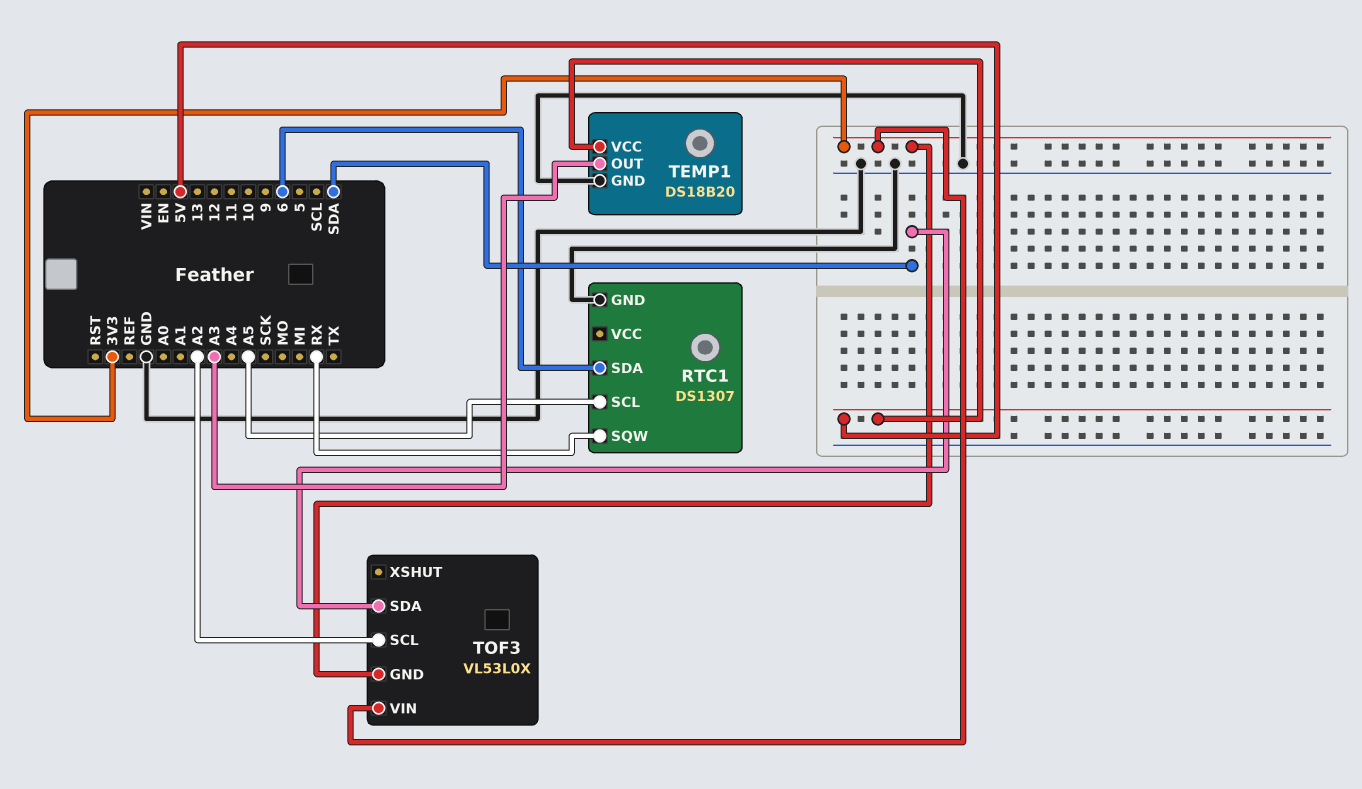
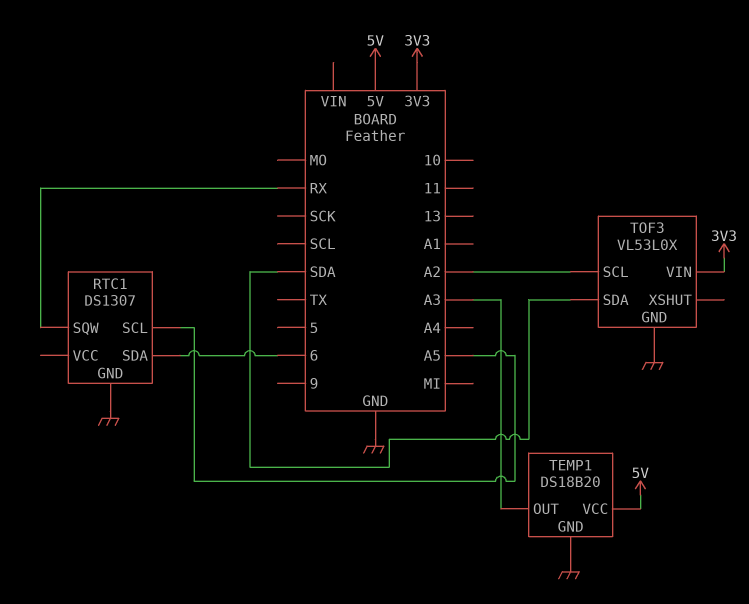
TOF3 pin GND: 3V3 -> GND

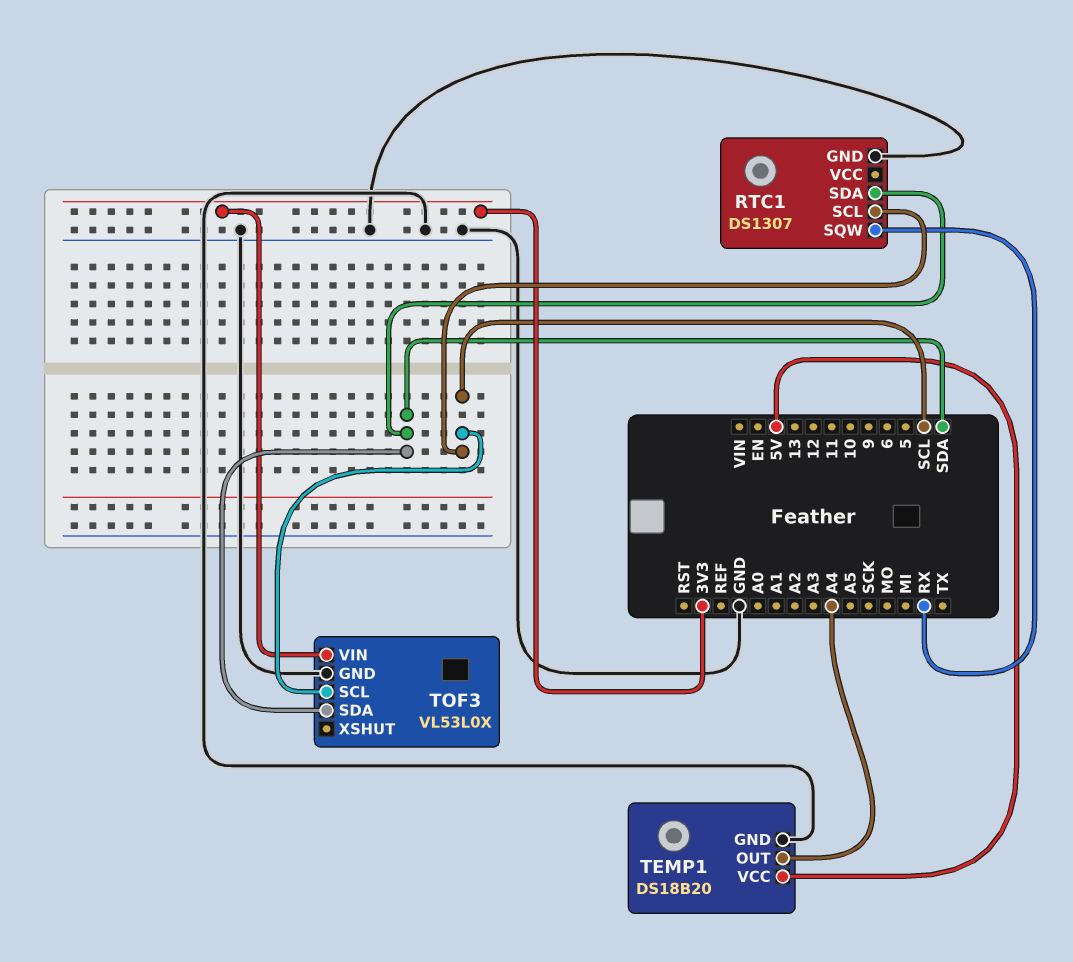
RTC1 pin SCL: A5 -> SCL
RTC1 pin SDA: 6 -> SDA
TEMP1 pin OUT: A3 -> A4
TOF3 pin SCL: A2 -> SCL

